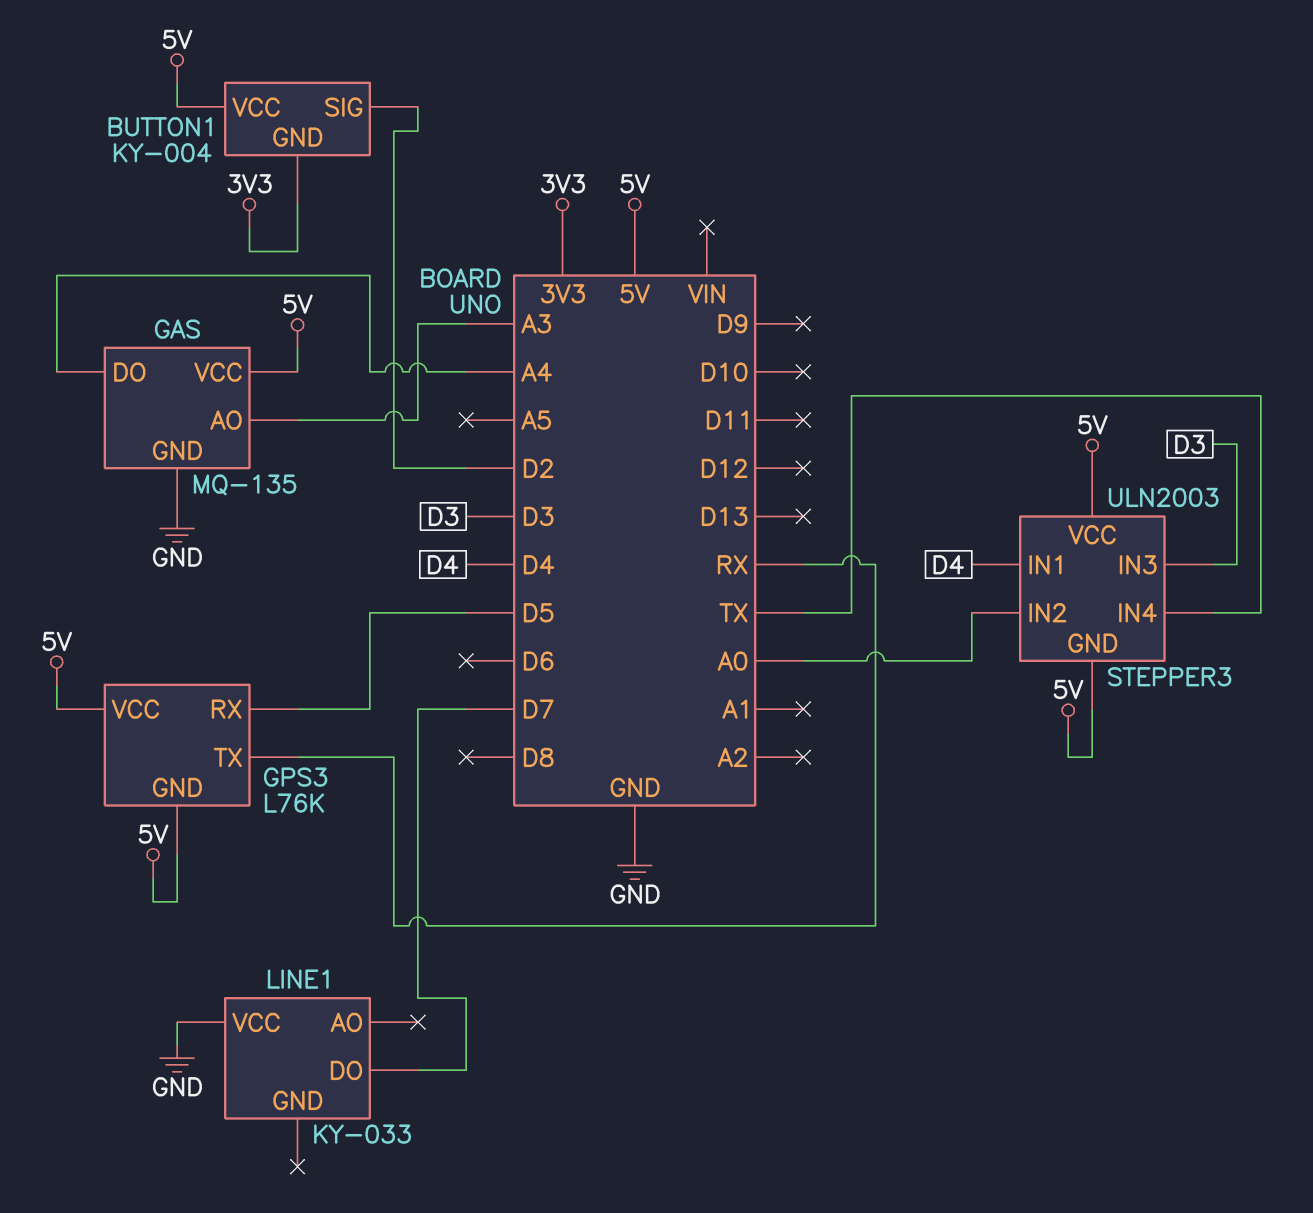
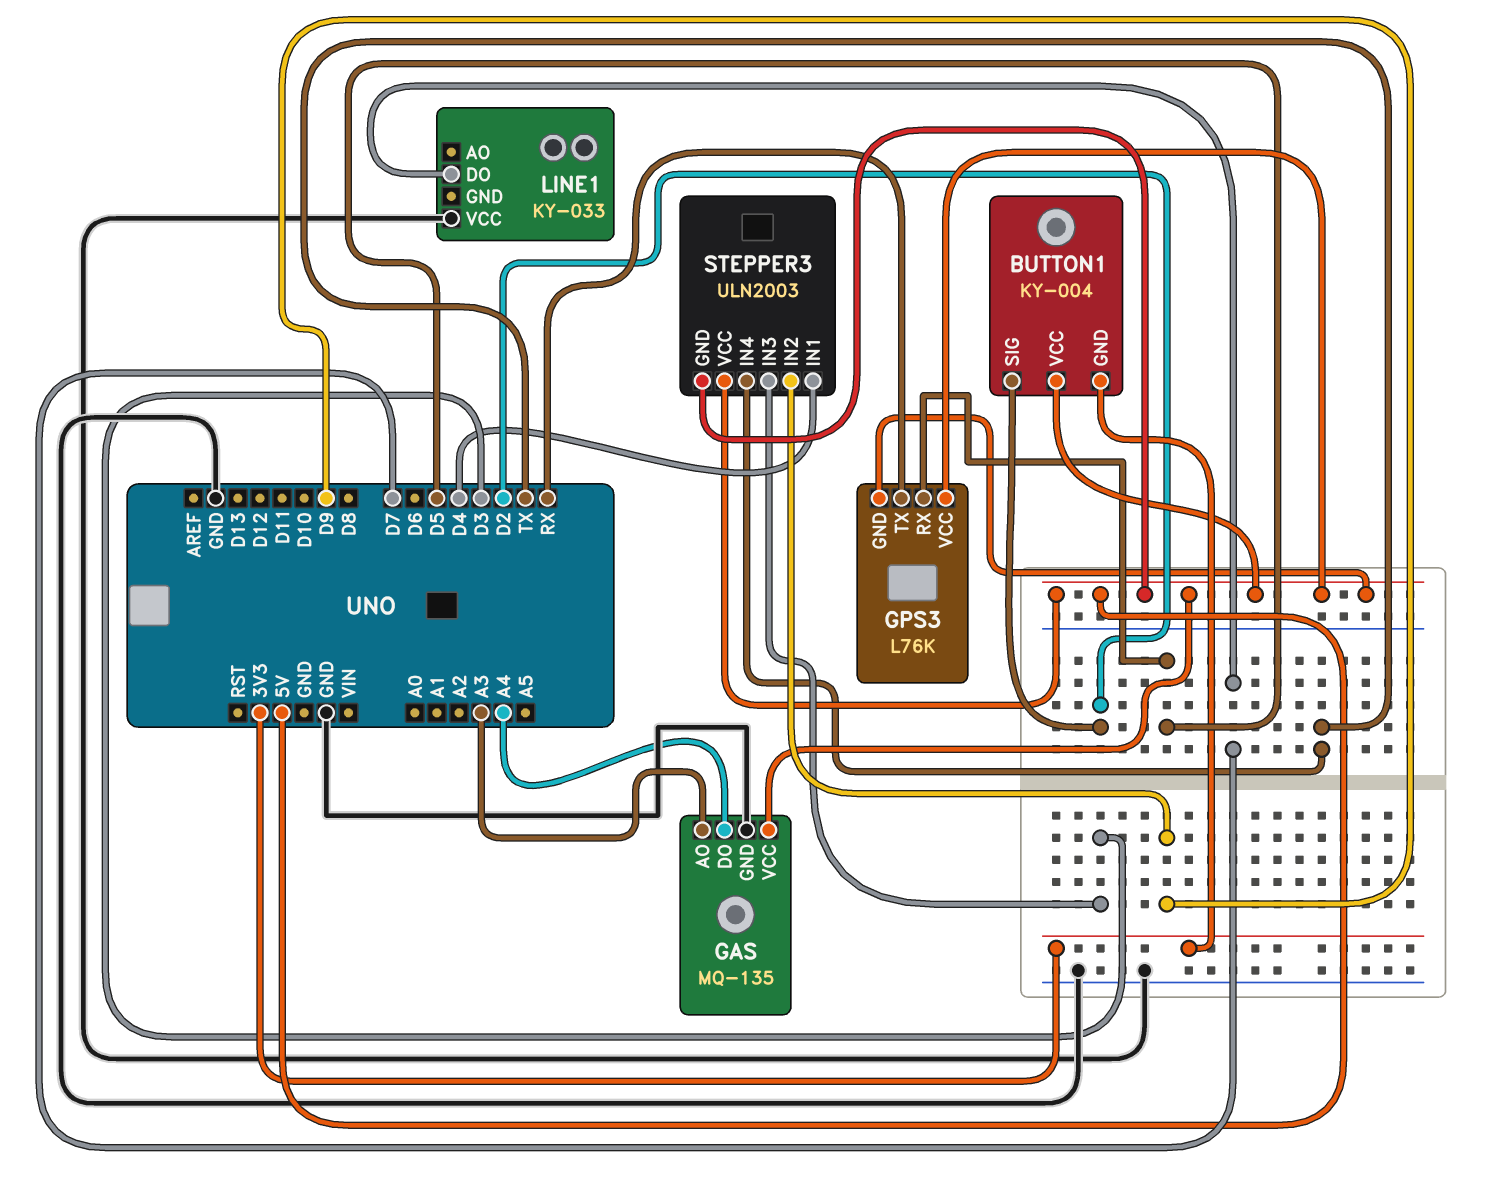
STEPPER3 pin IN2: A0 -> D9

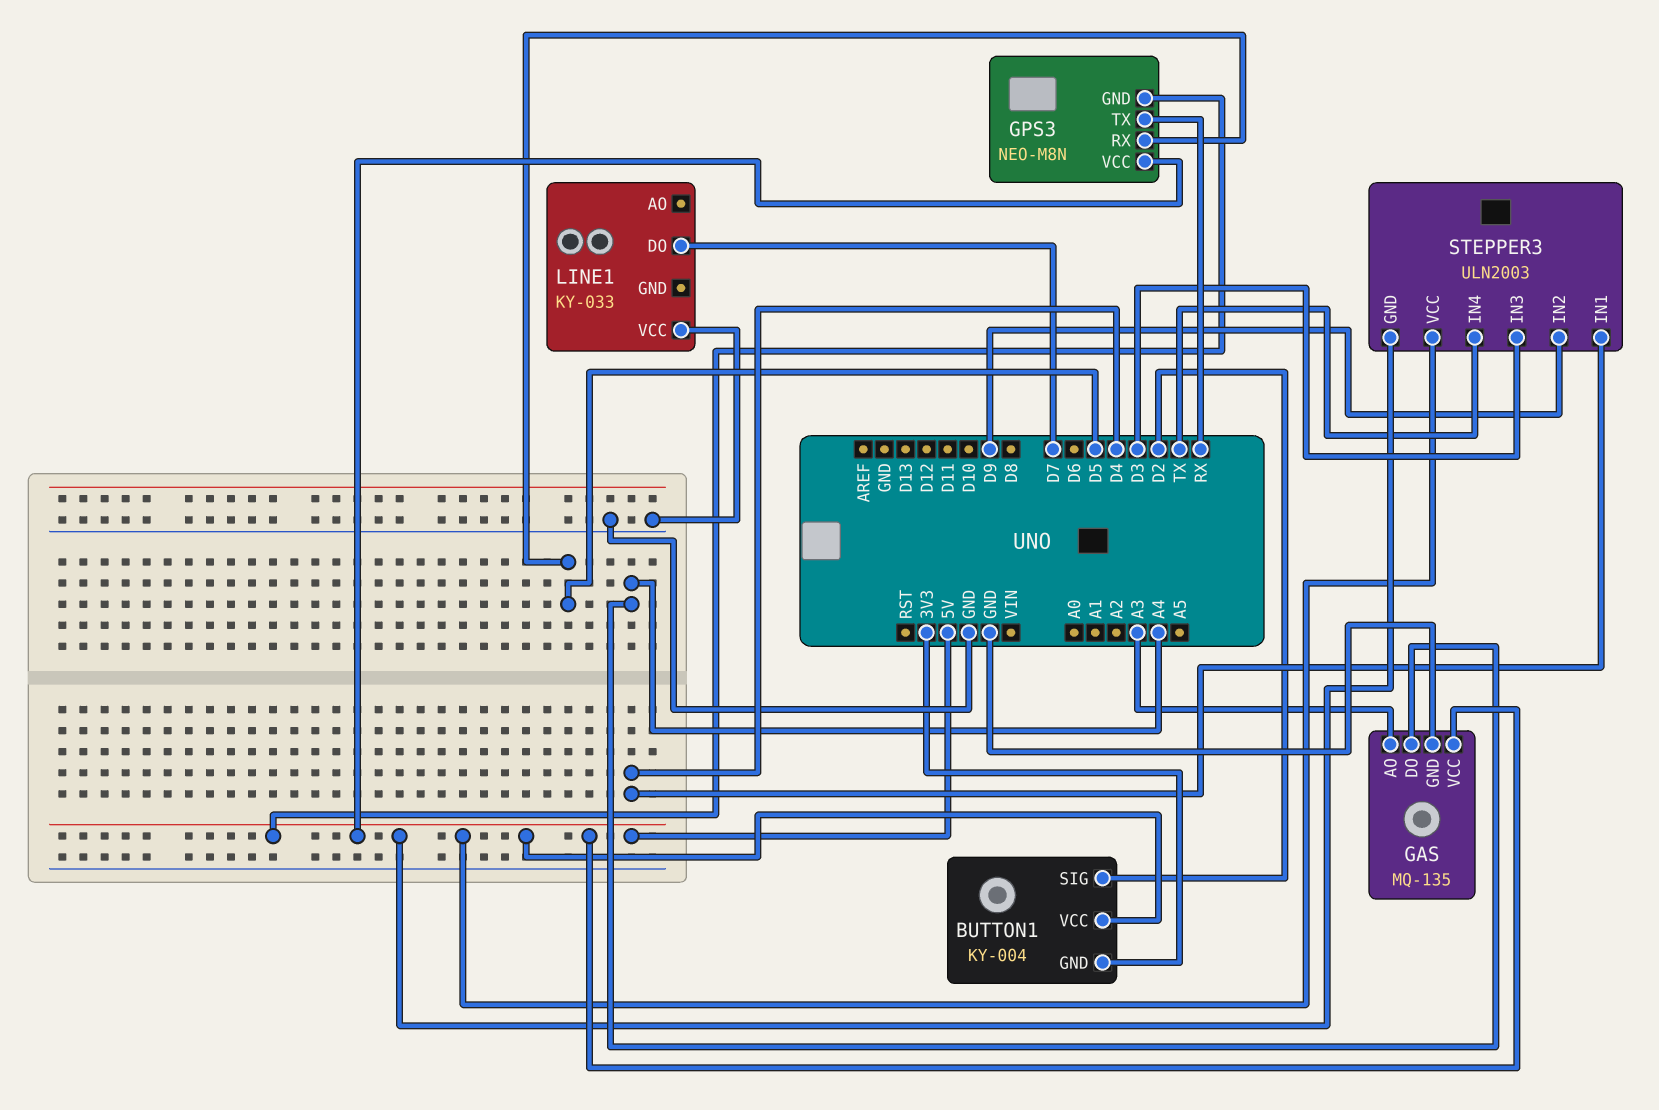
GPS3: L76K -> NEO-M8N

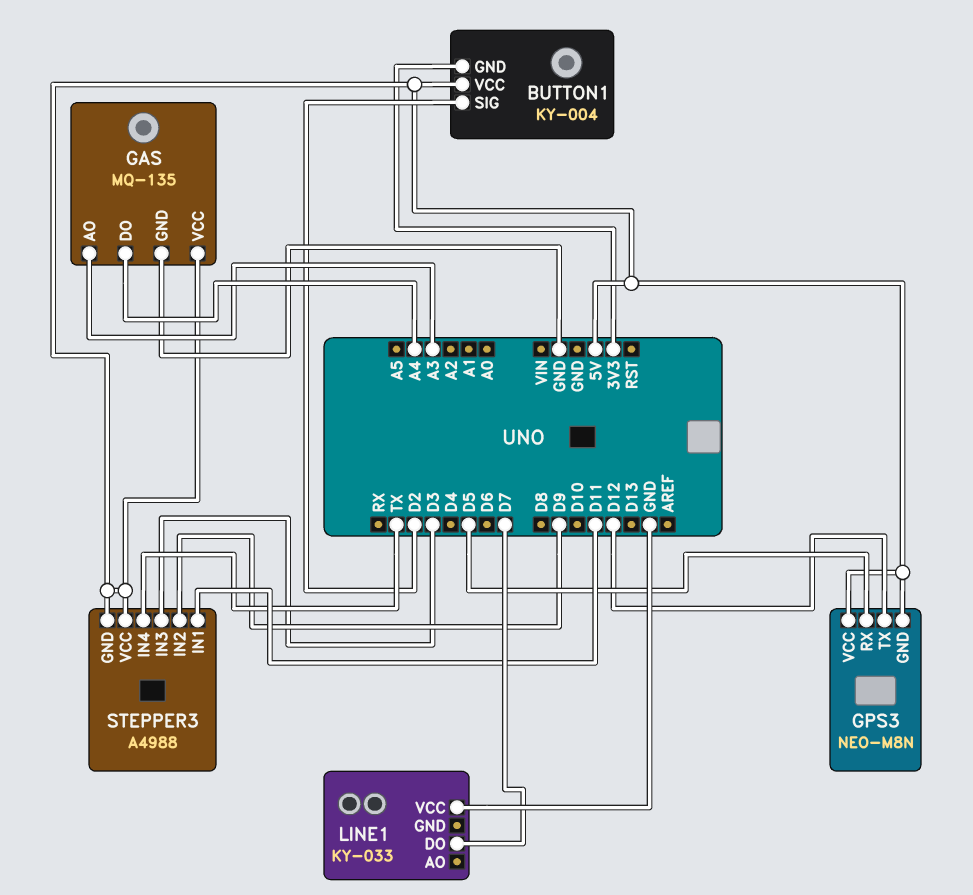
GPS3 pin TX: RX -> D12
STEPPER3: ULN2003 -> A4988
STEPPER3 pin IN1: D4 -> D11

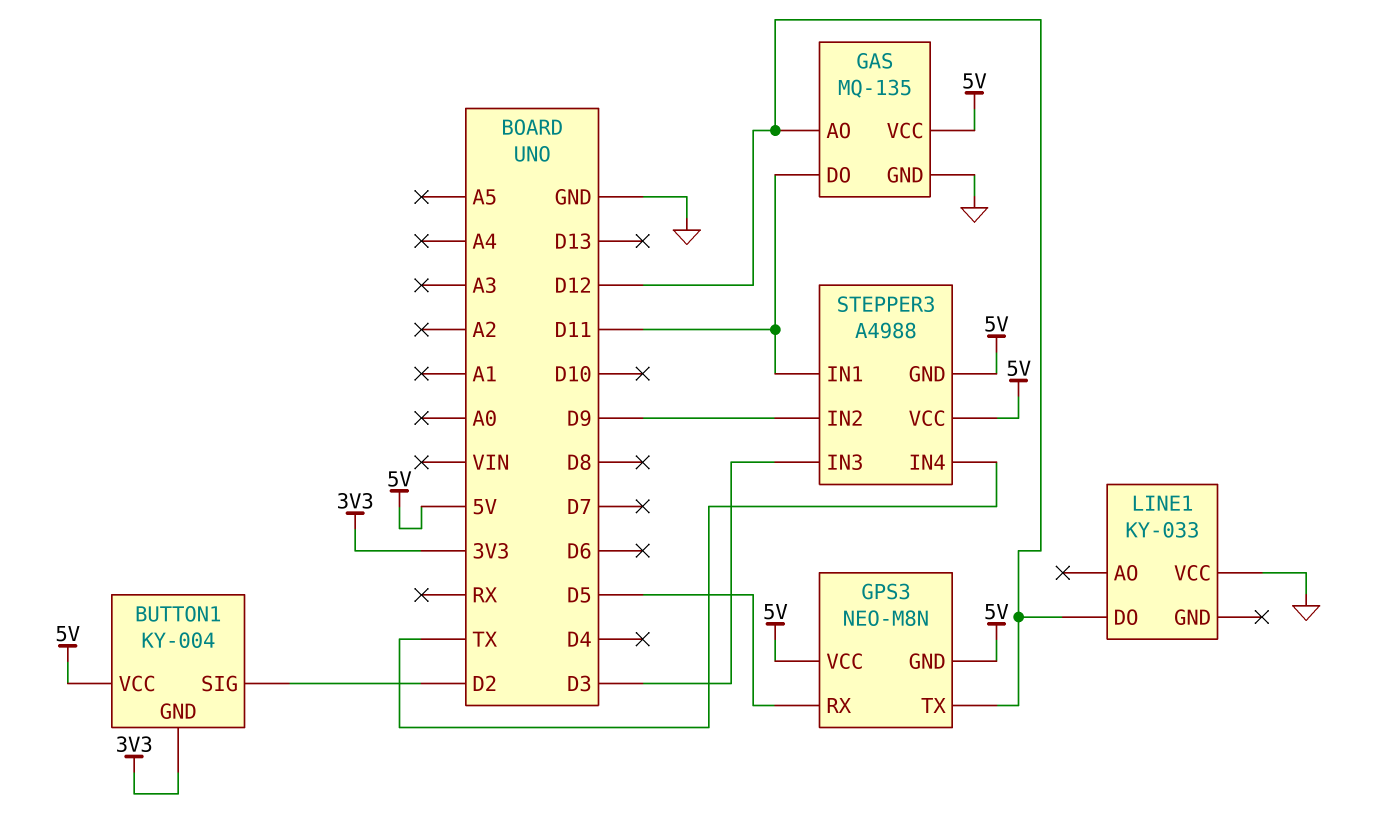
GAS pin AO: A3 -> D12
GAS pin DO: A4 -> D11
LINE1 pin DO: D7 -> D12

